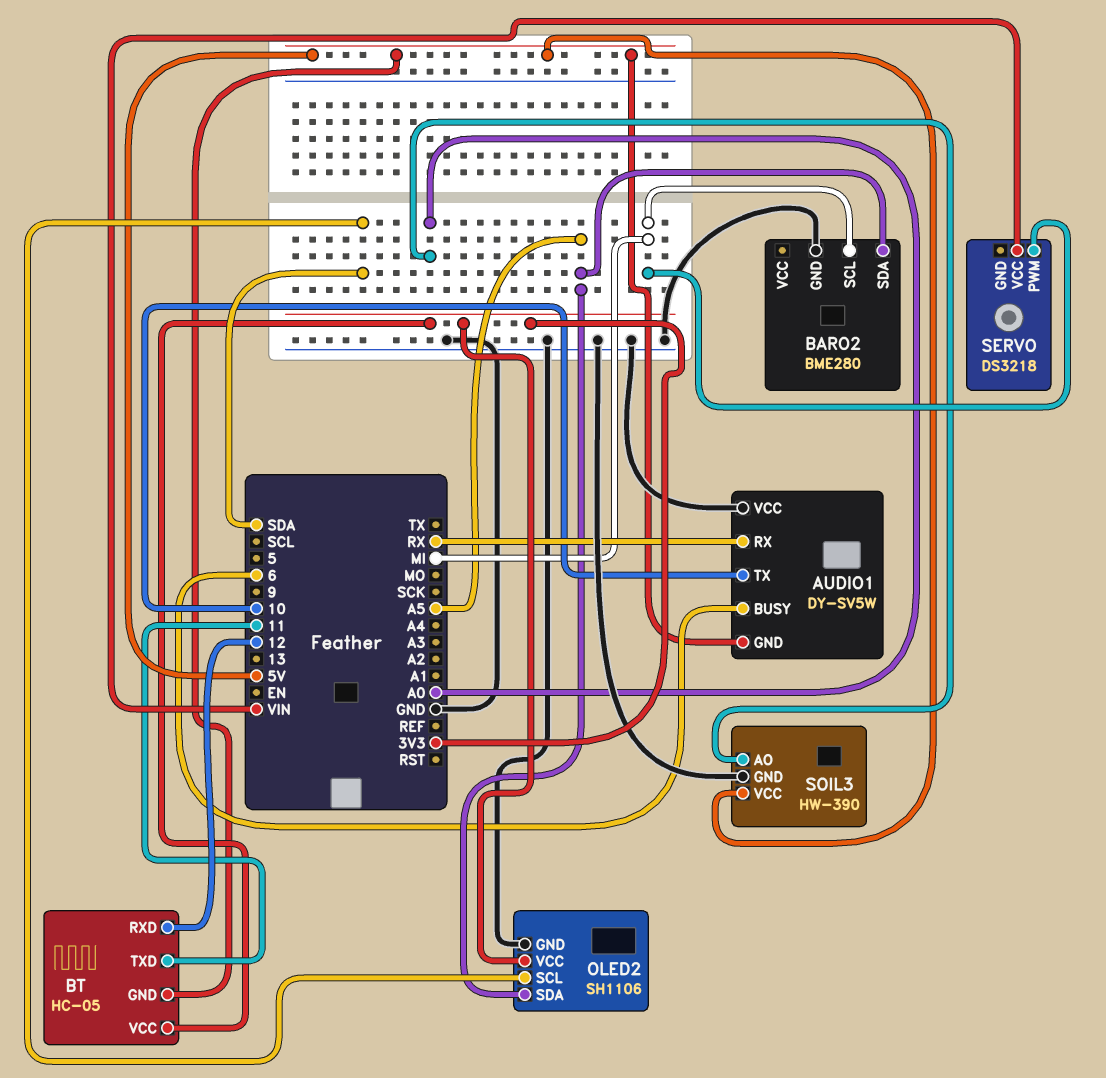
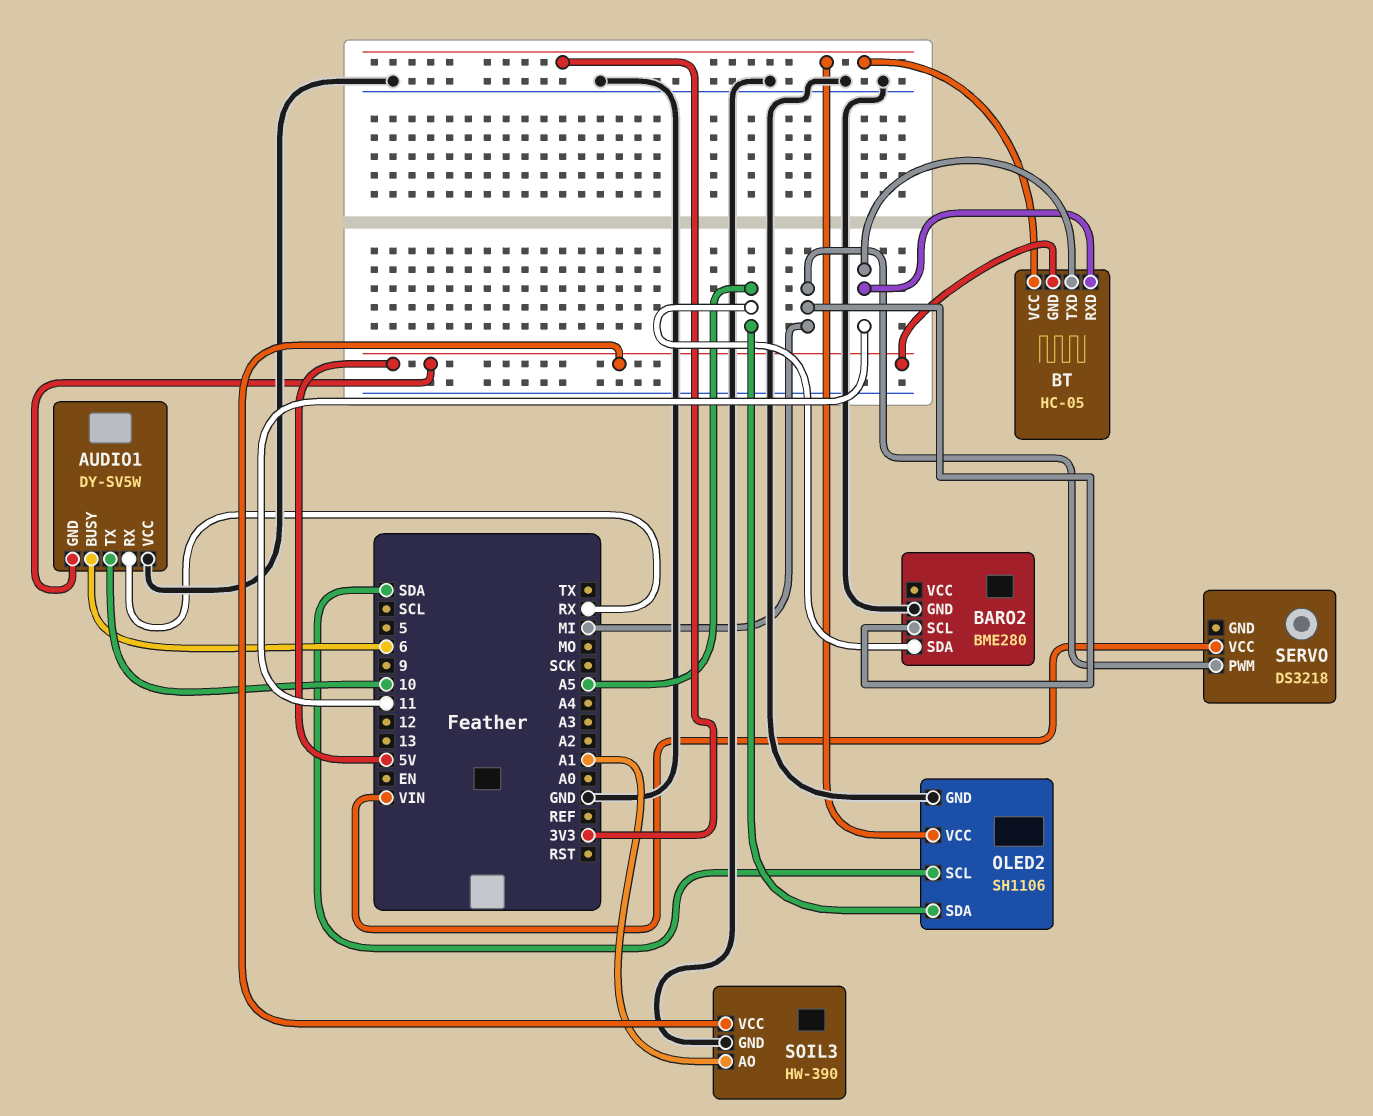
BT pin RXD: 12 -> 11
SOIL3 pin AO: A0 -> A1

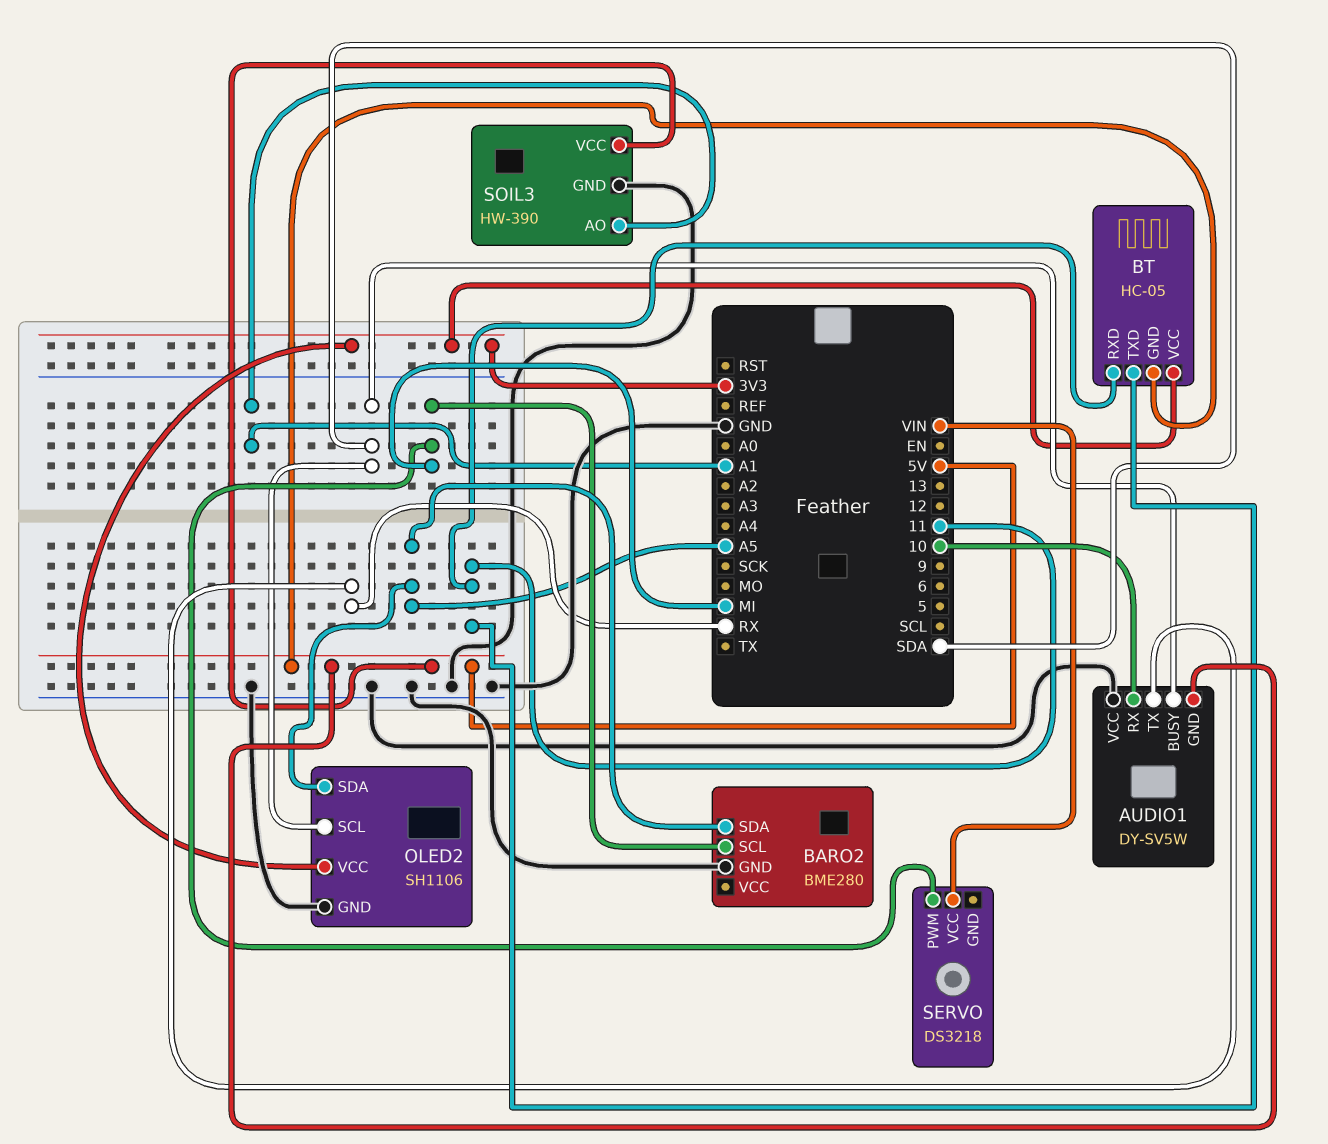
AUDIO1 pin BUSY: 6 -> SDA
AUDIO1 pin RX: RX -> 10
AUDIO1 pin TX: 10 -> RX

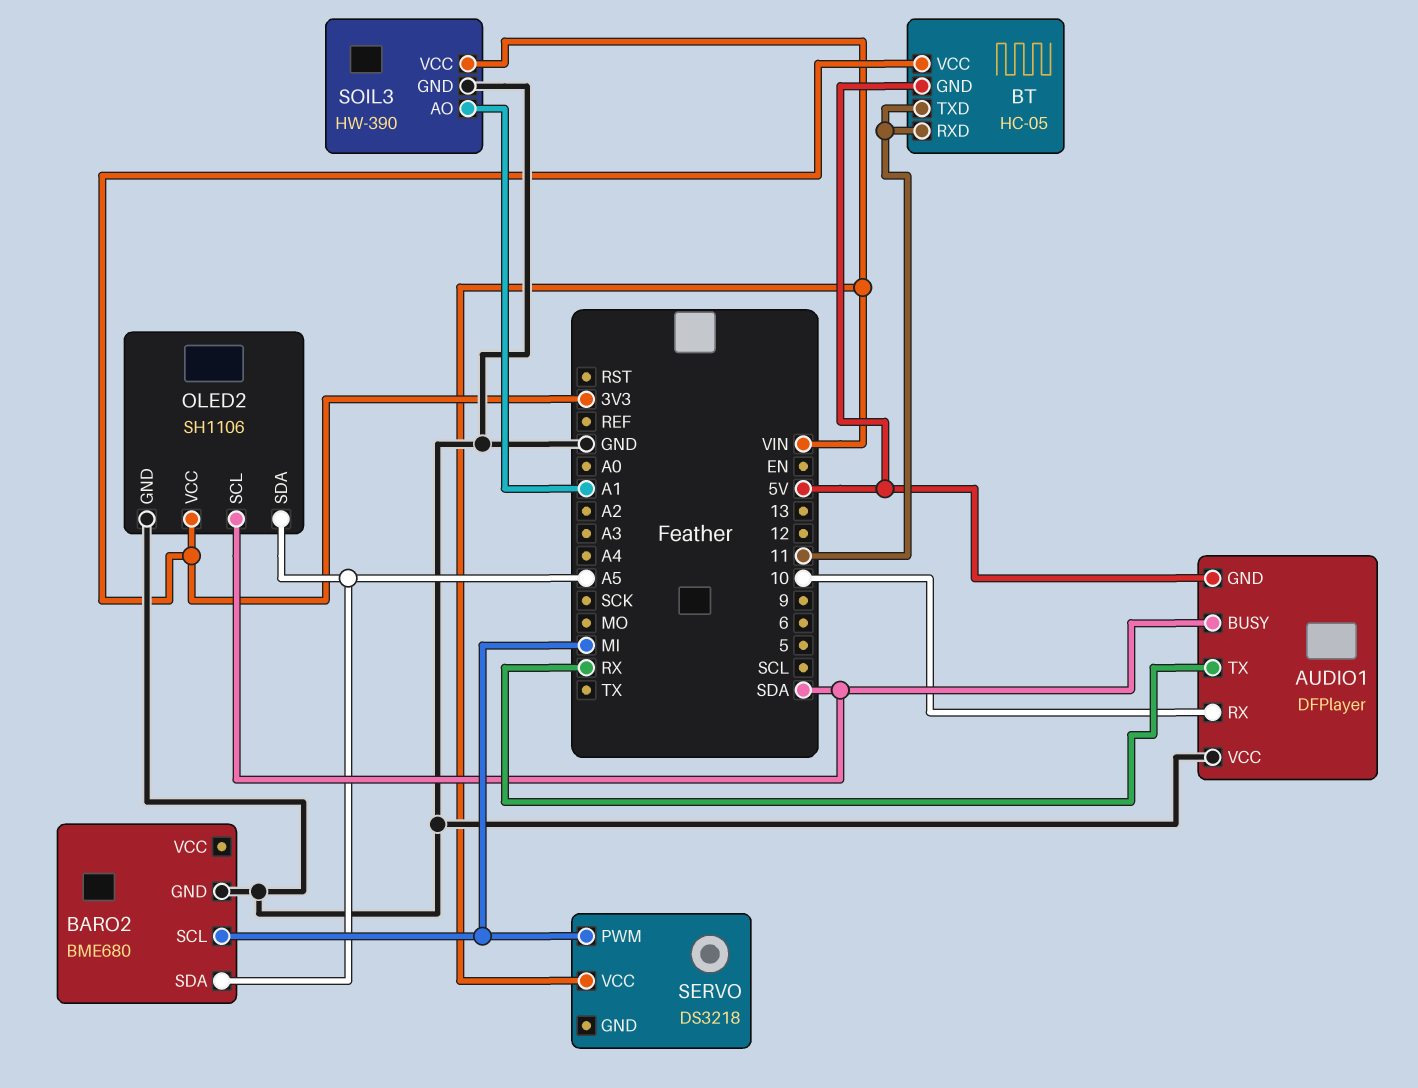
AUDIO1: DY-SV5W -> DFPlayer
BARO2: BME280 -> BME680
SOIL3 pin VCC: 5V -> VIN

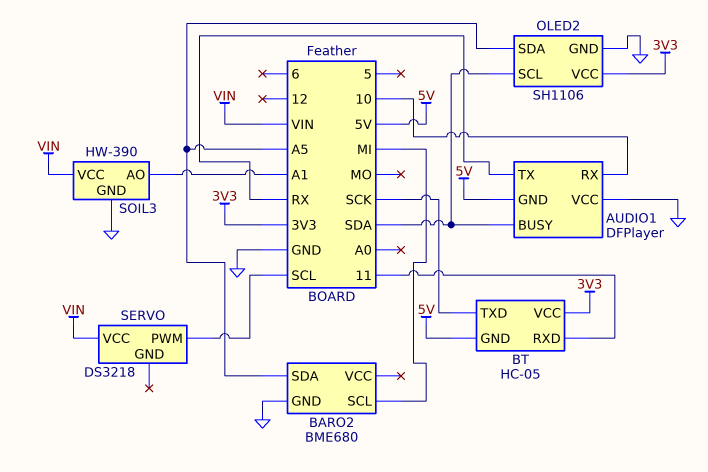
BT pin TXD: 11 -> SCK
SERVO pin PWM: MI -> SCL

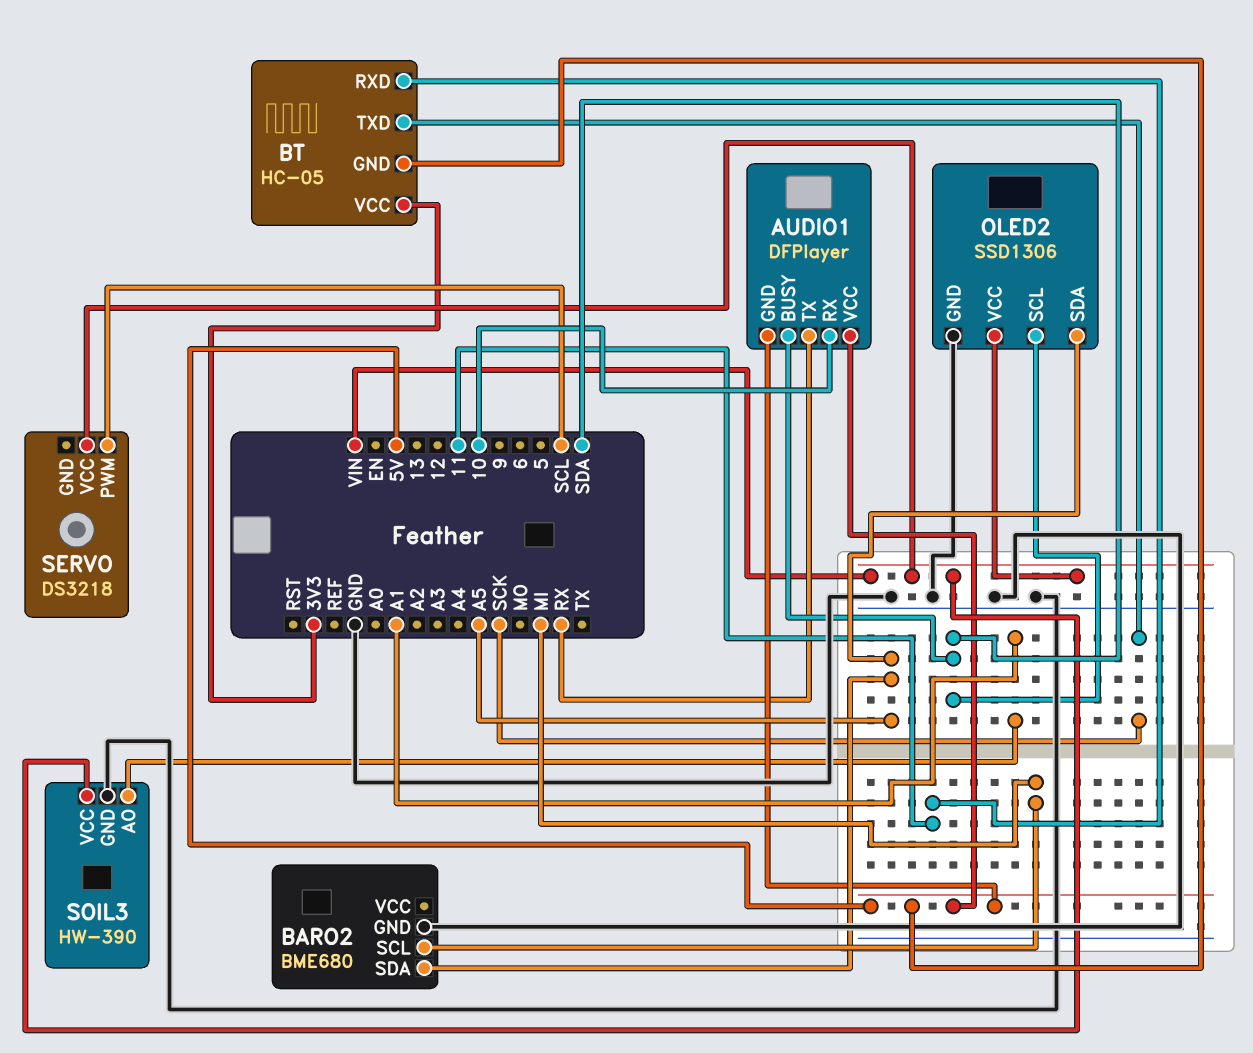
AUDIO1 pin VCC: GND -> 5V
OLED2: SH1106 -> SSD1306
OLED2 pin VCC: 3V3 -> VIN

